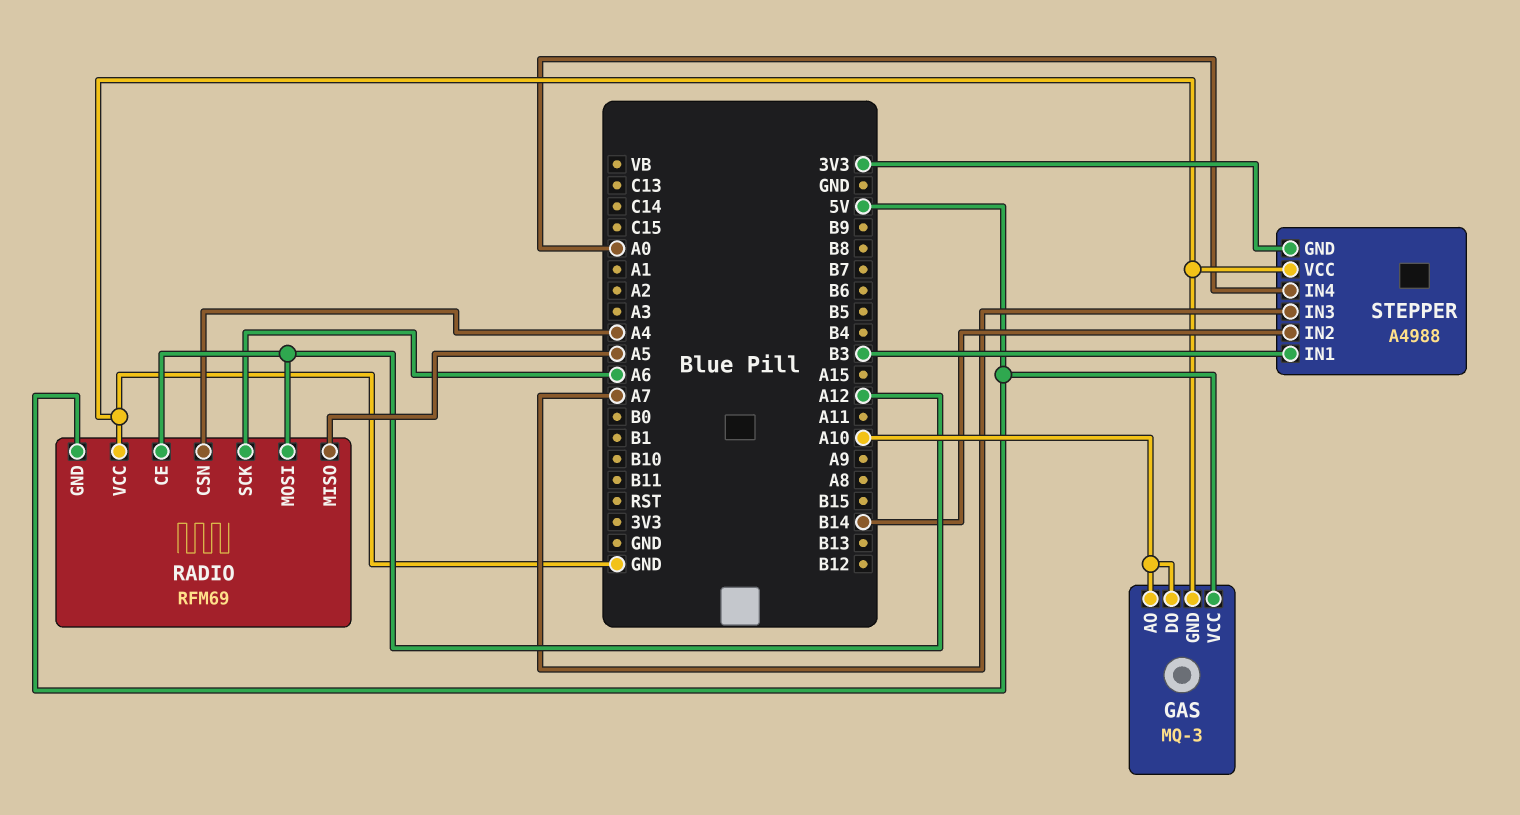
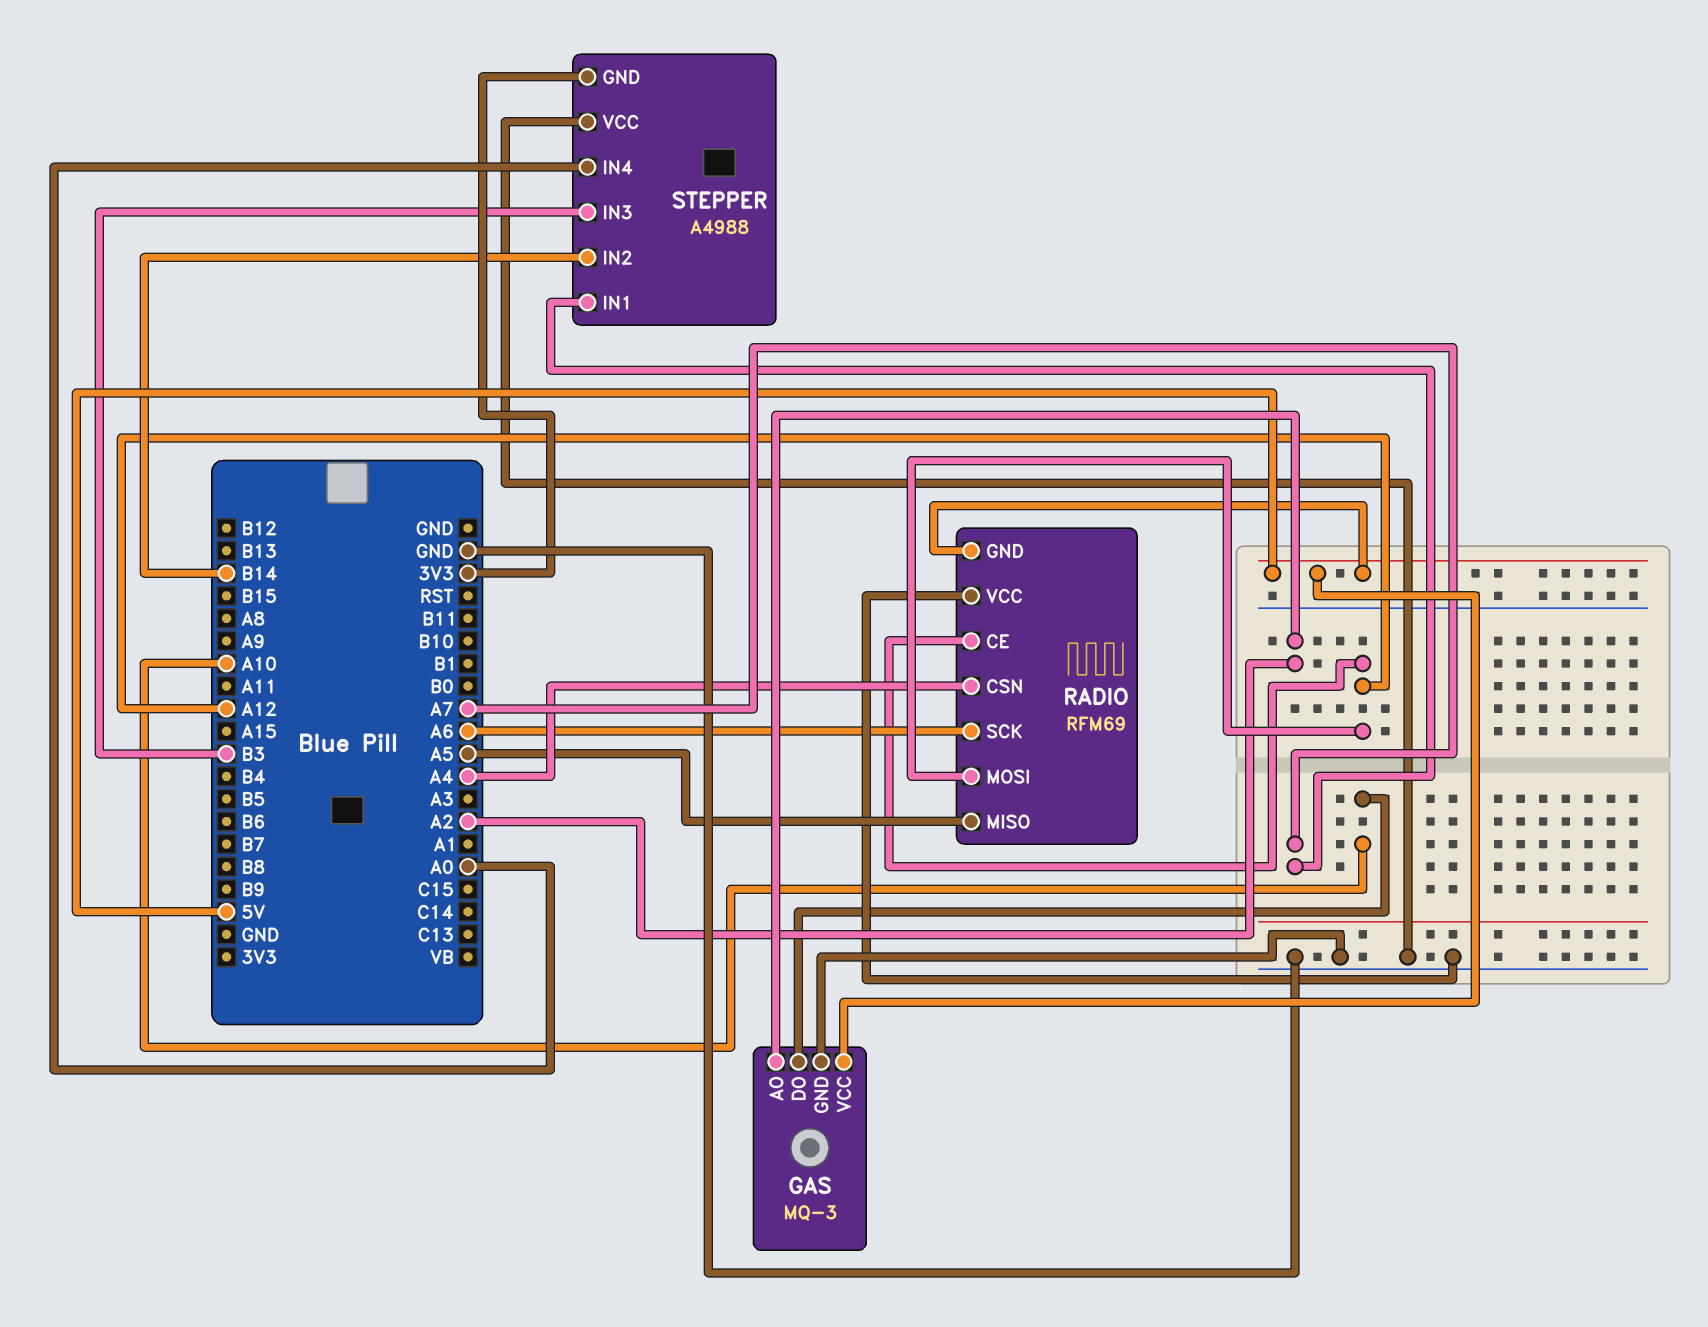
GAS pin AO: A10 -> A2
STEPPER pin IN1: B3 -> A7
STEPPER pin IN3: A7 -> B3

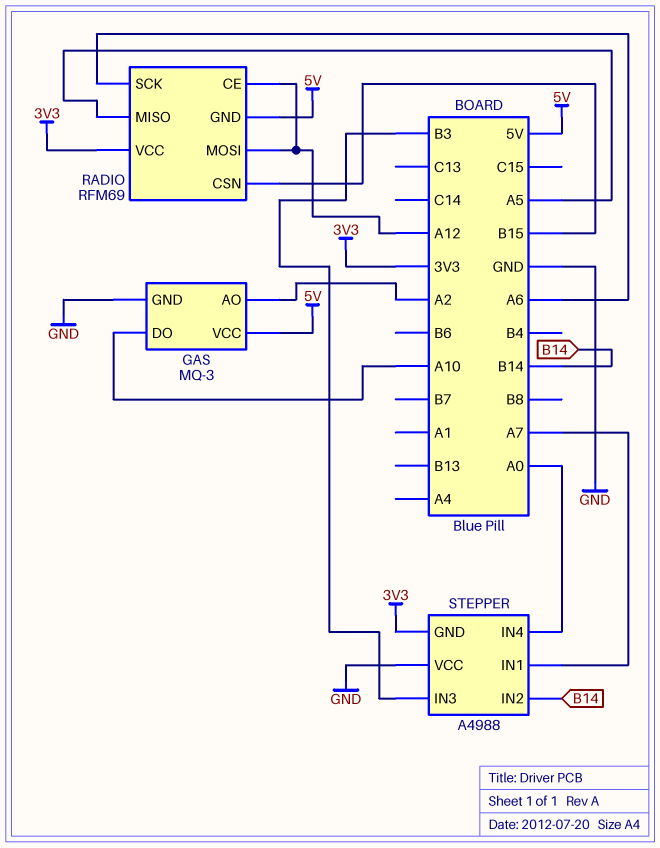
RADIO pin CSN: A4 -> B15
RADIO pin VCC: GND -> 3V3

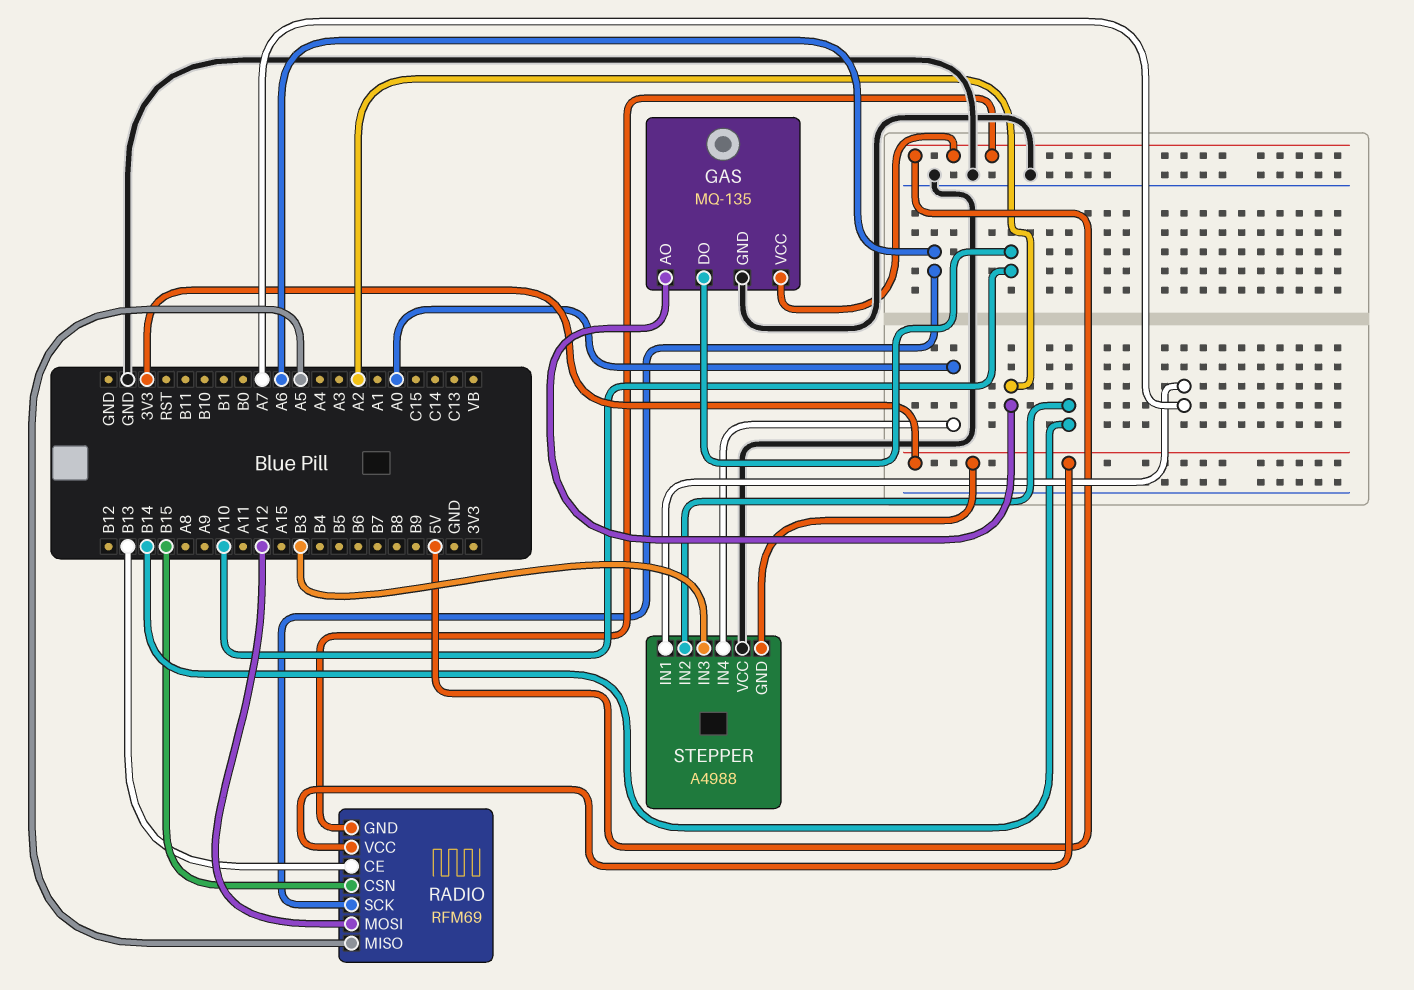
GAS: MQ-3 -> MQ-135
RADIO pin CE: A12 -> B13

